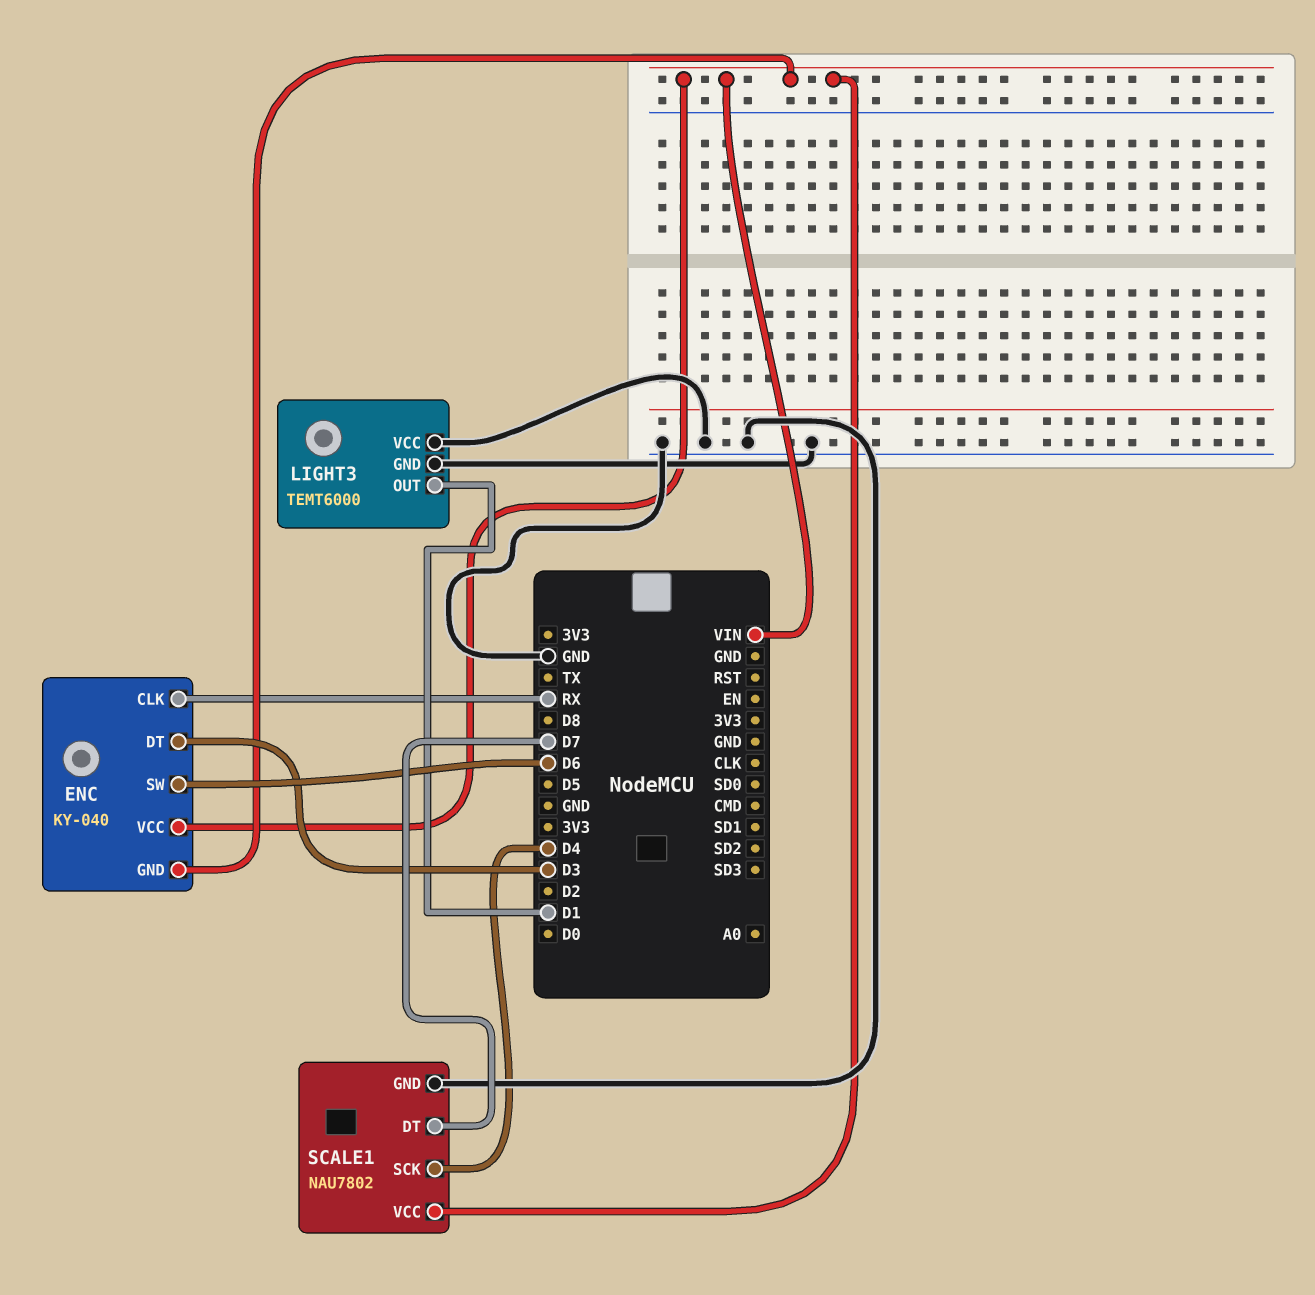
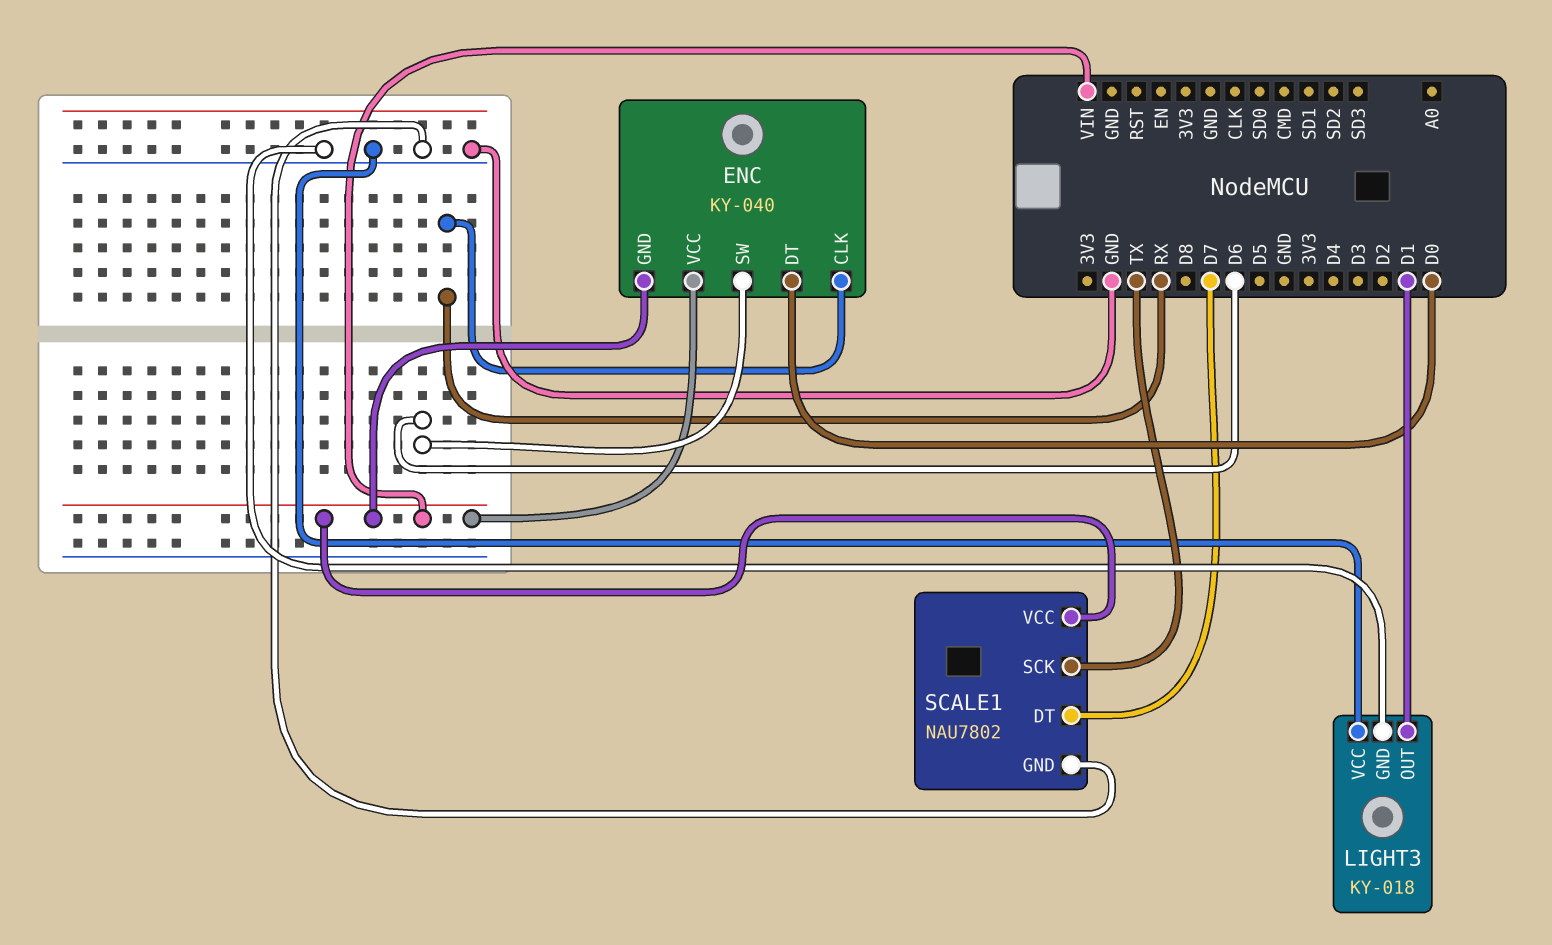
ENC pin DT: D3 -> D0
LIGHT3: TEMT6000 -> KY-018
SCALE1 pin SCK: D4 -> TX

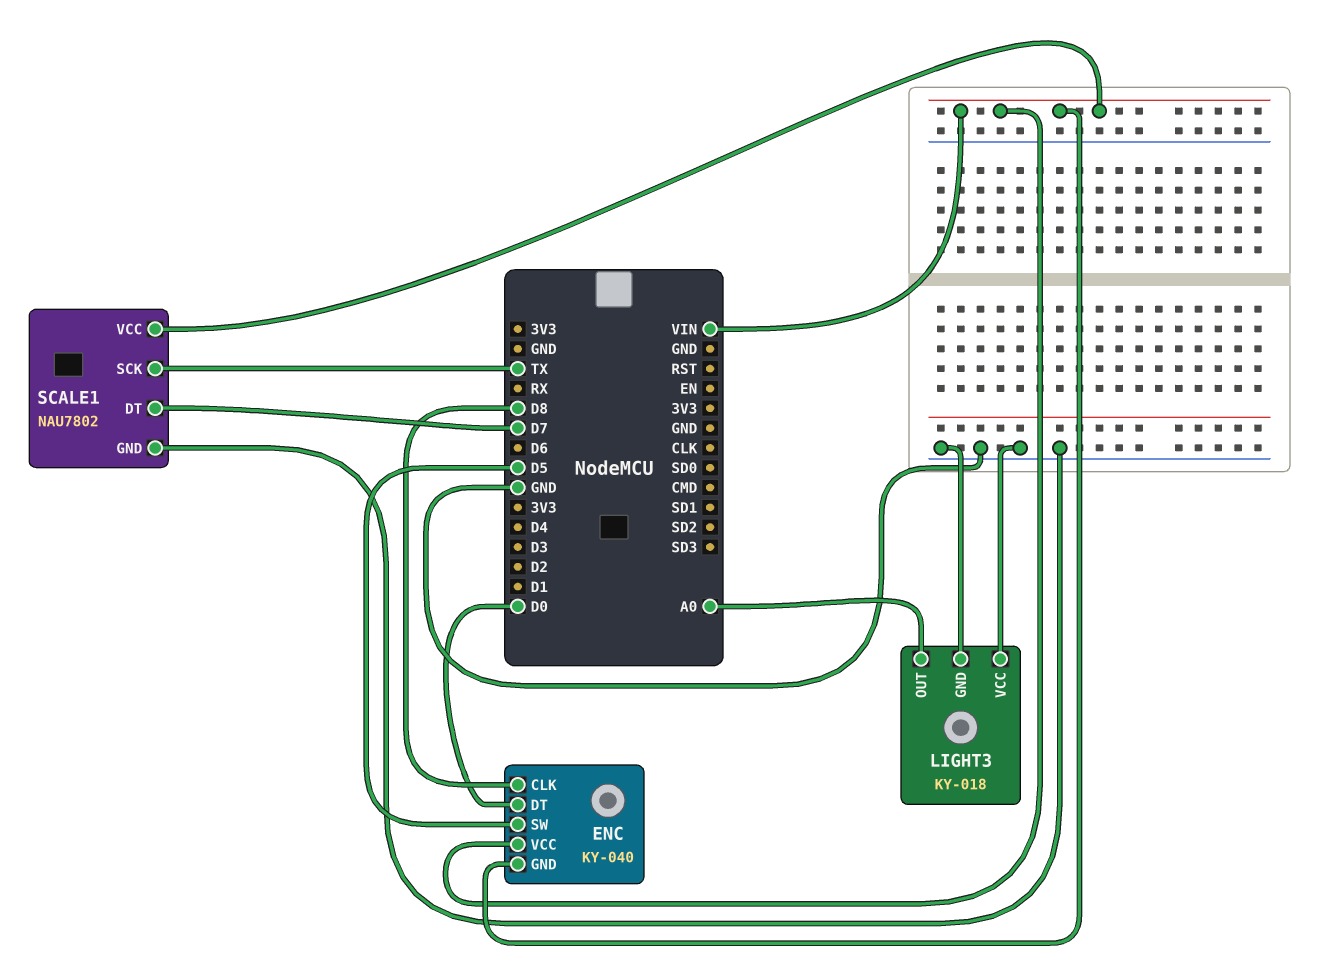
ENC pin CLK: RX -> D8
ENC pin SW: D6 -> D5
LIGHT3 pin OUT: D1 -> A0

